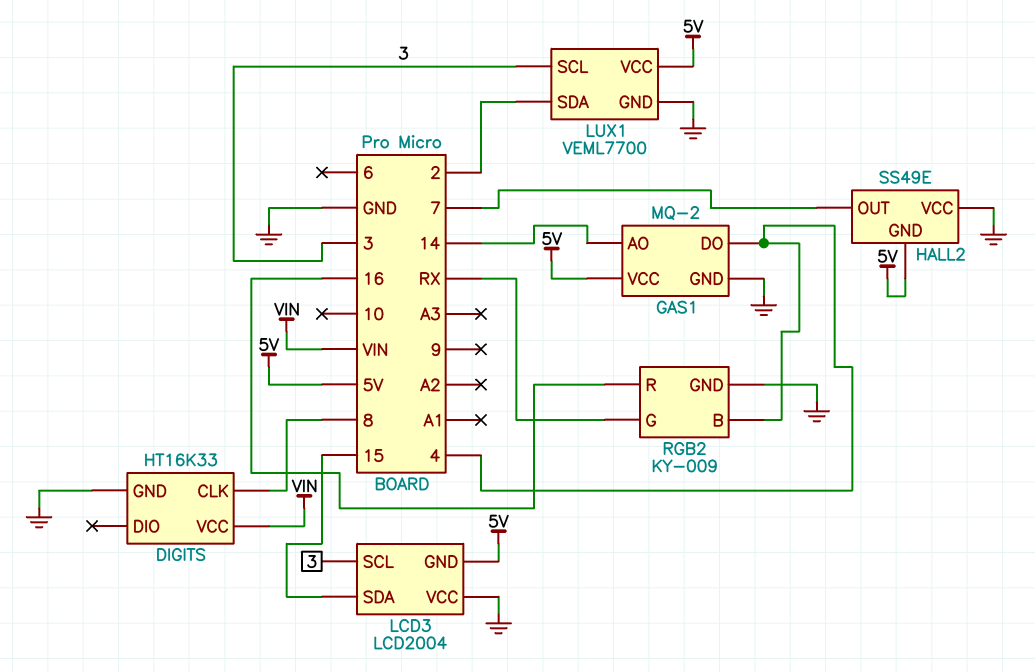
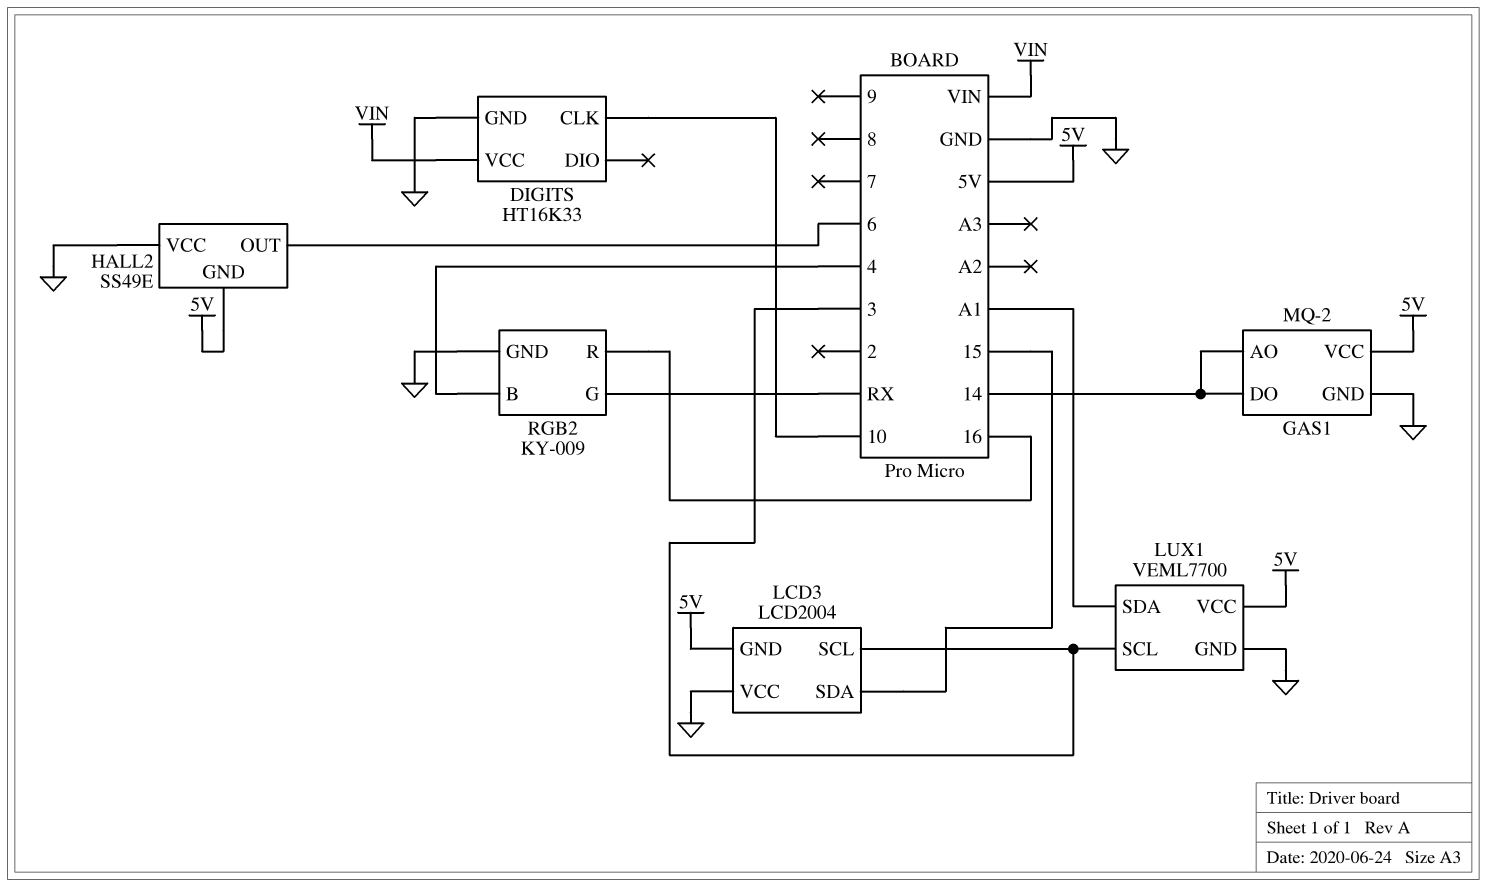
DIGITS pin CLK: 8 -> 10
GAS1 pin DO: 4 -> 14
HALL2 pin OUT: 7 -> 6
LUX1 pin SDA: 2 -> A1

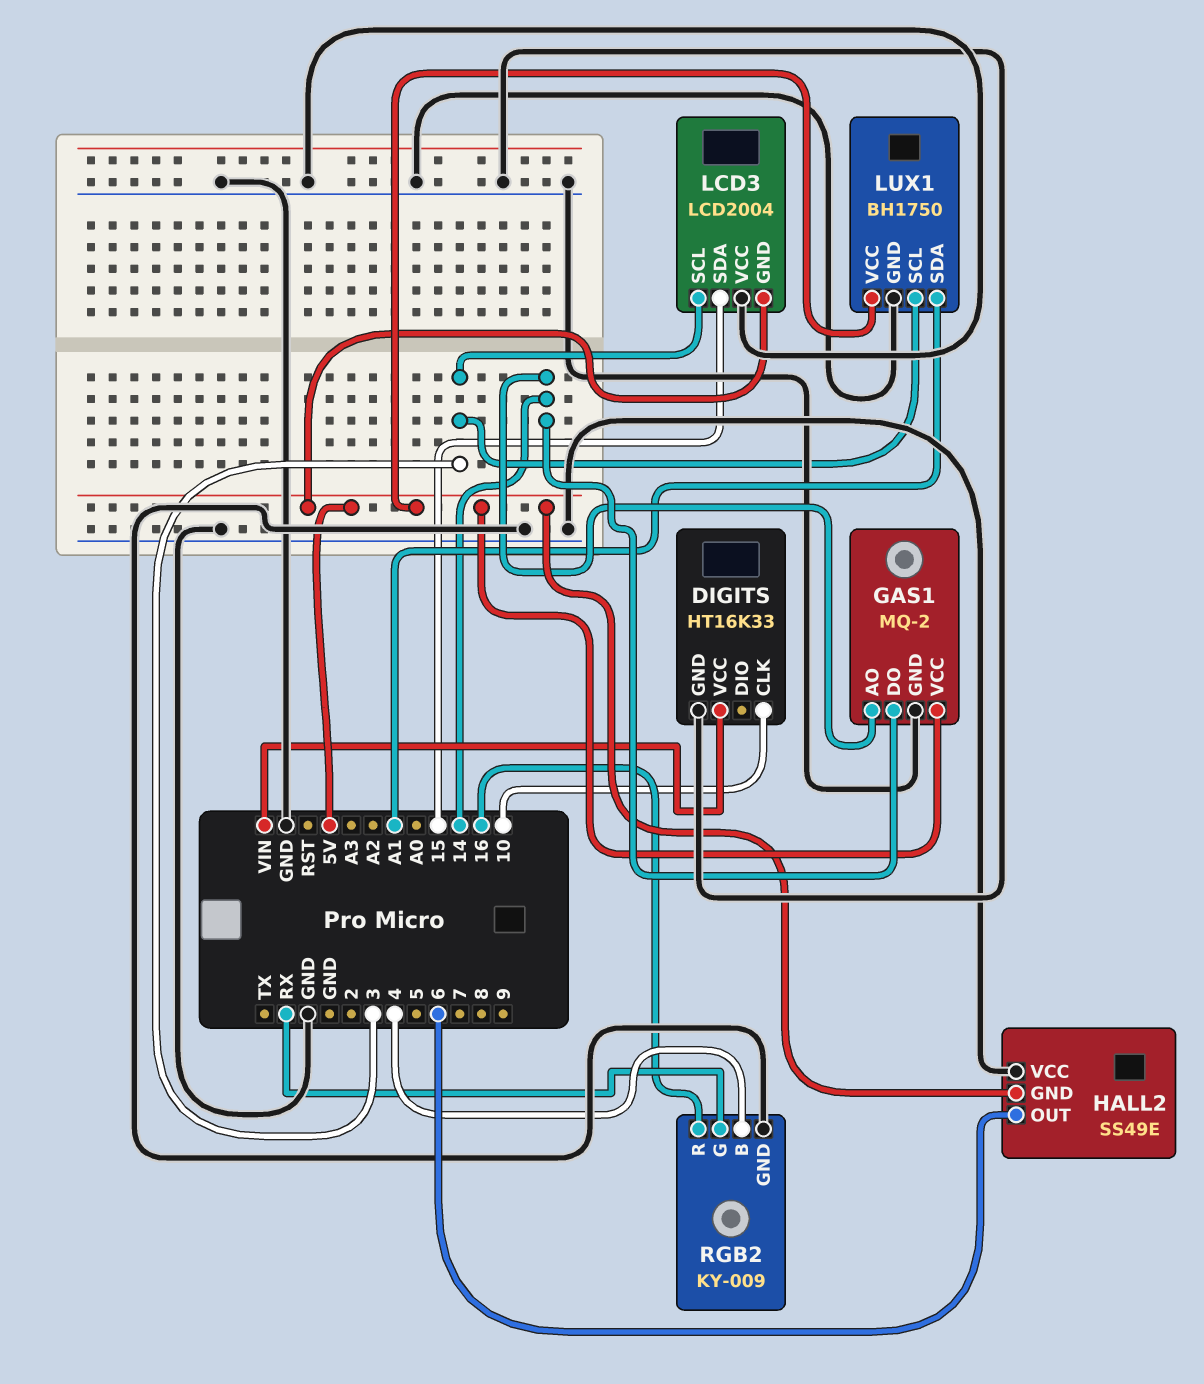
LUX1: VEML7700 -> BH1750

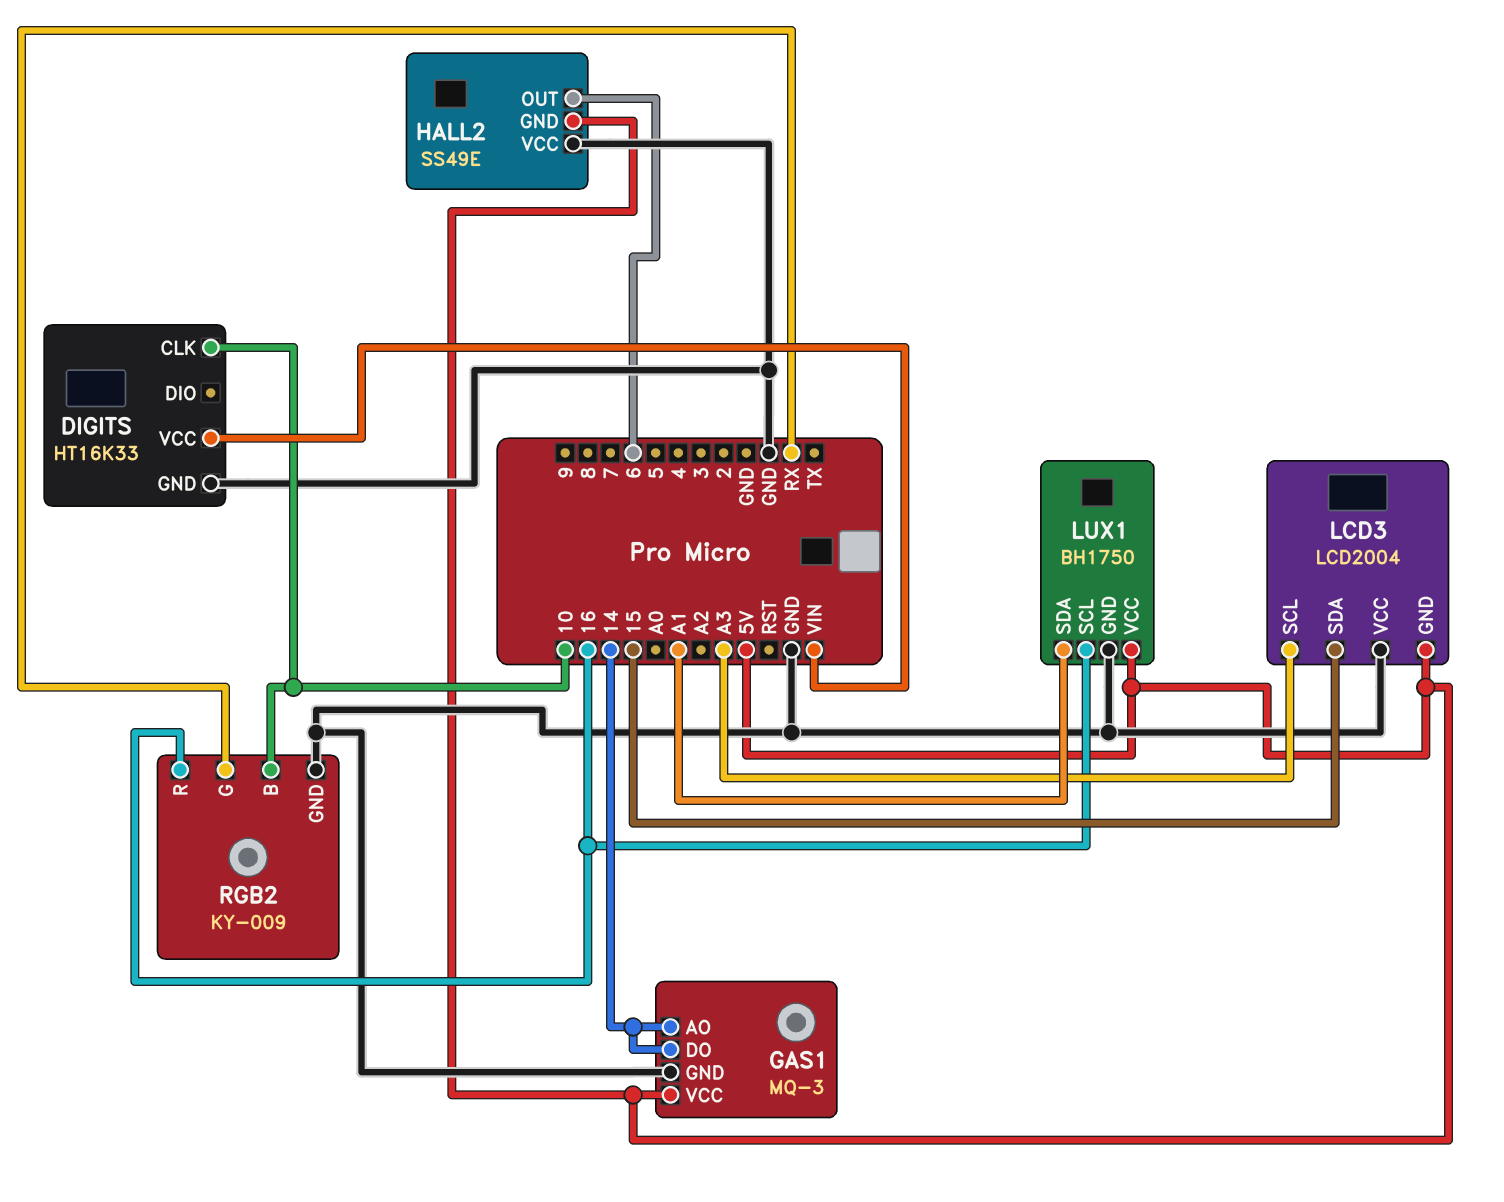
GAS1: MQ-2 -> MQ-3
LCD3 pin SCL: 3 -> A3
LUX1 pin SCL: 3 -> 16
RGB2 pin B: 4 -> 10

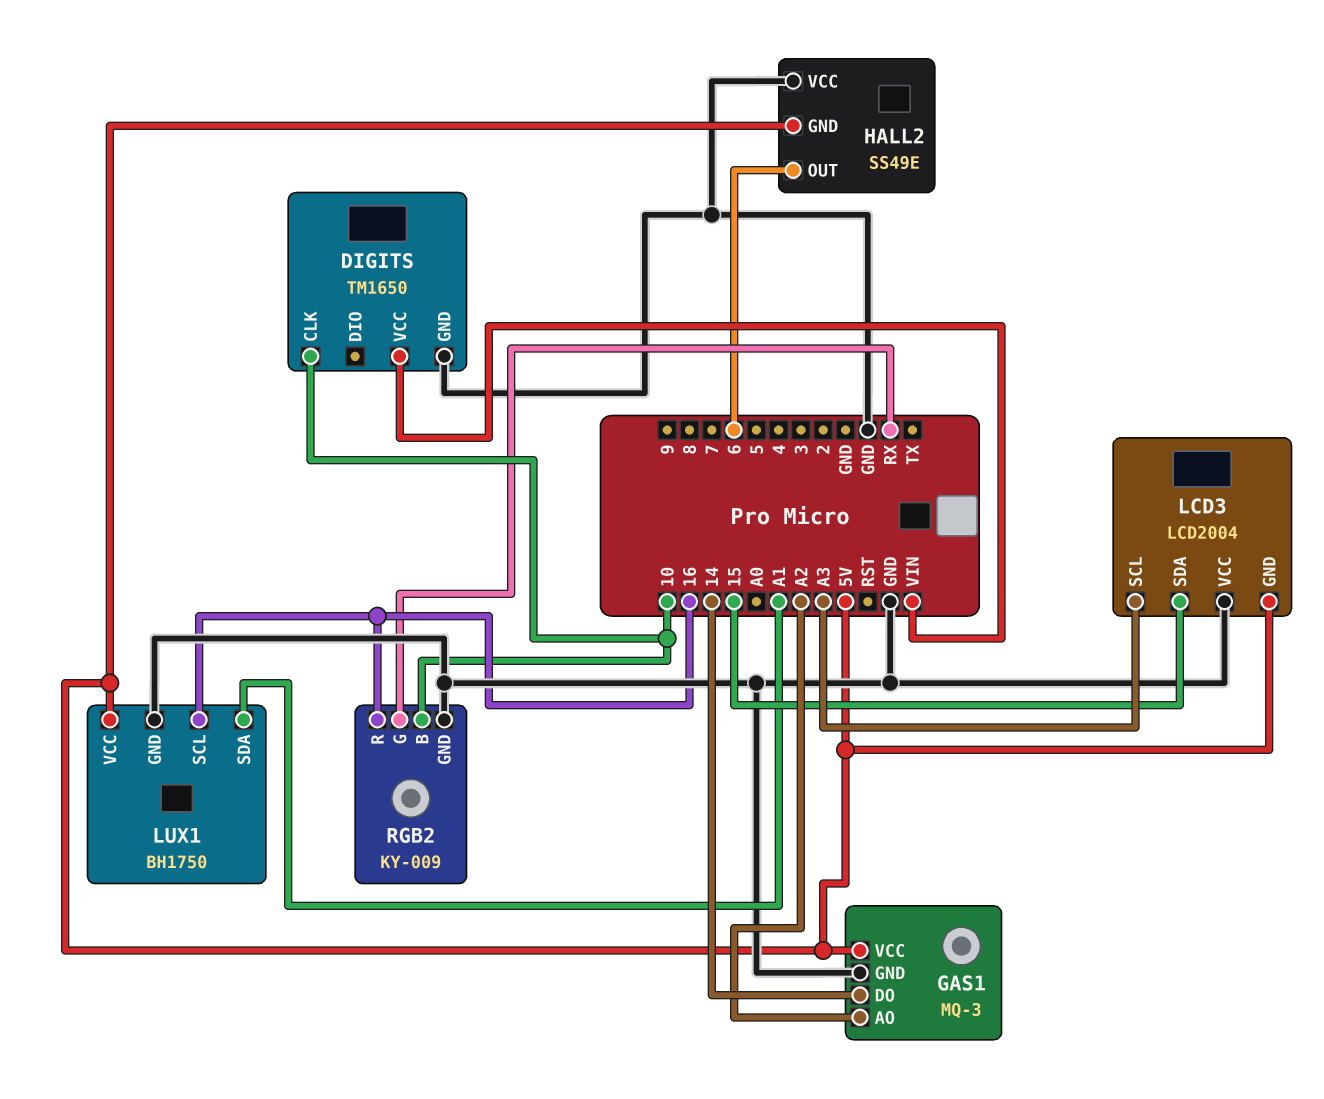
DIGITS: HT16K33 -> TM1650
GAS1 pin AO: 14 -> A2

